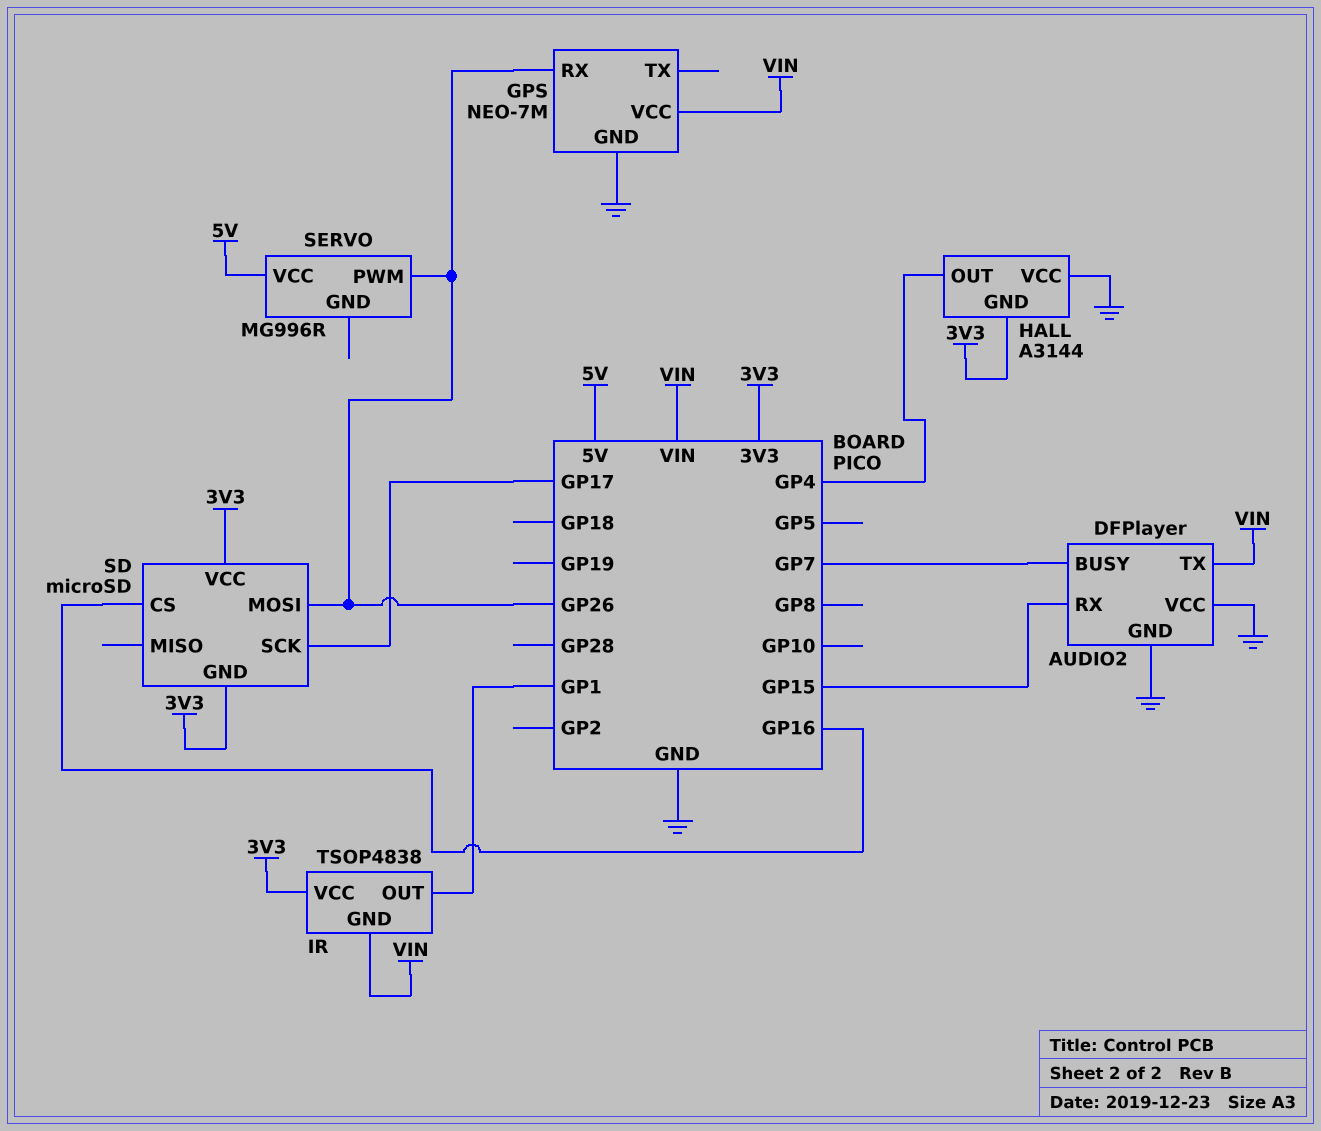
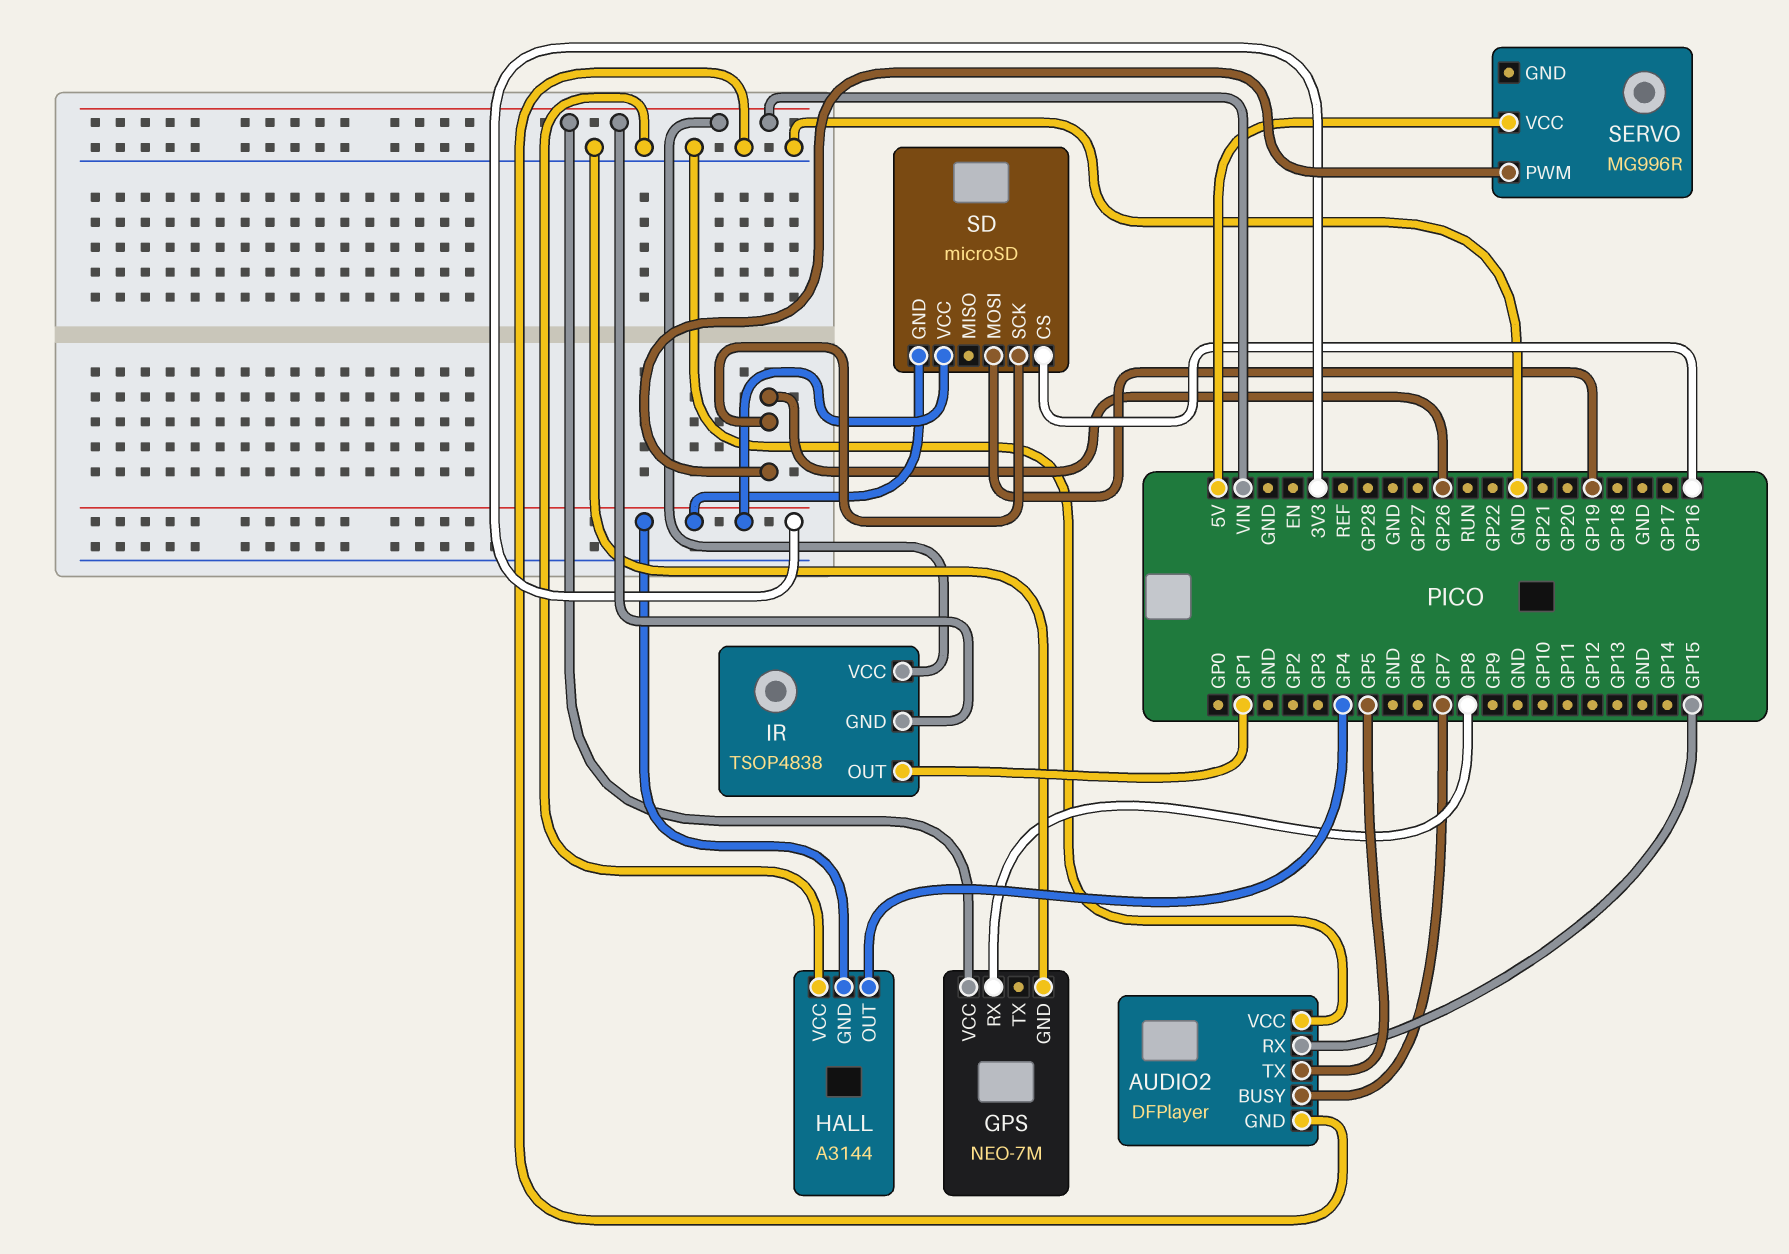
AUDIO2 pin TX: VIN -> GP5
GPS pin RX: GP26 -> GP8
IR pin VCC: 3V3 -> VIN
SD pin MOSI: GP26 -> GP19
SD pin SCK: GP17 -> GP26

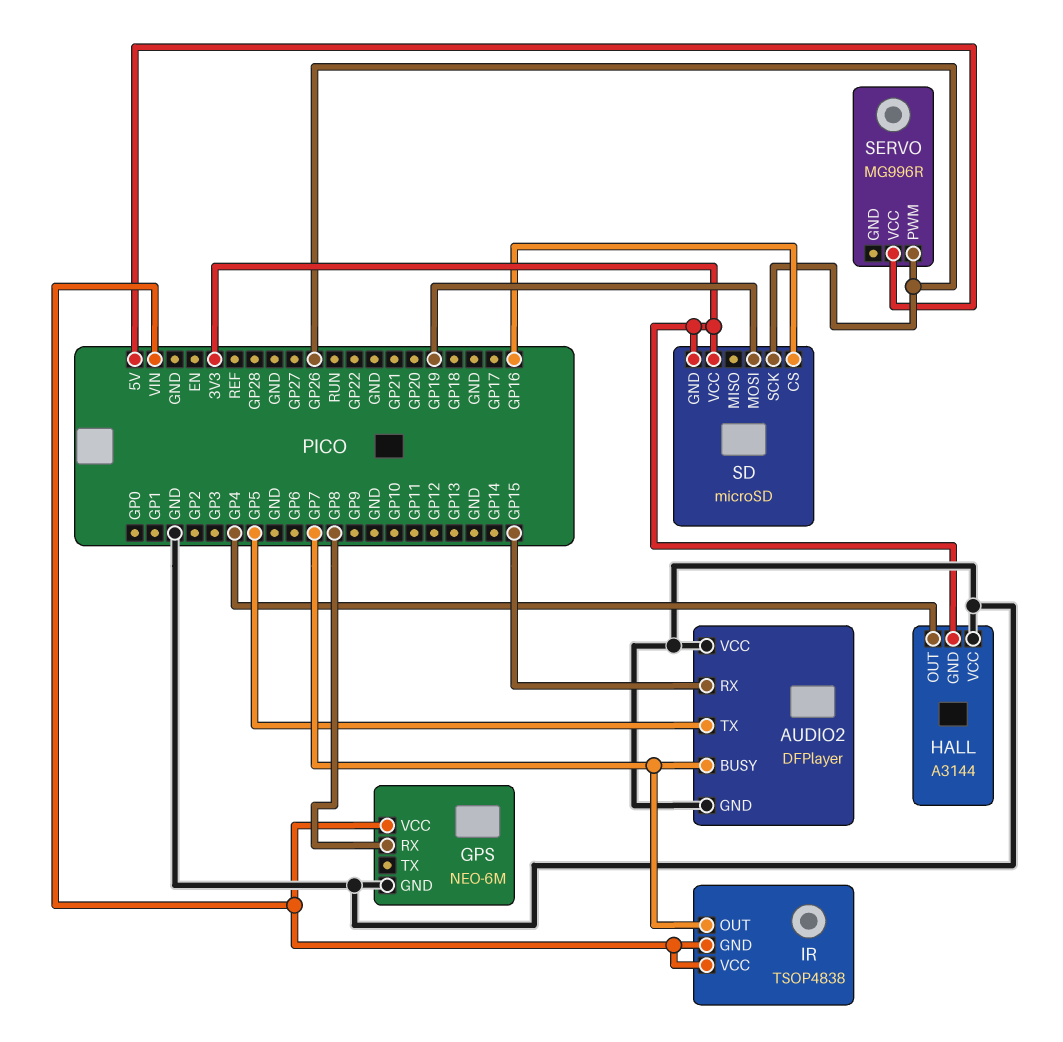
GPS: NEO-7M -> NEO-6M
IR pin OUT: GP1 -> GP7

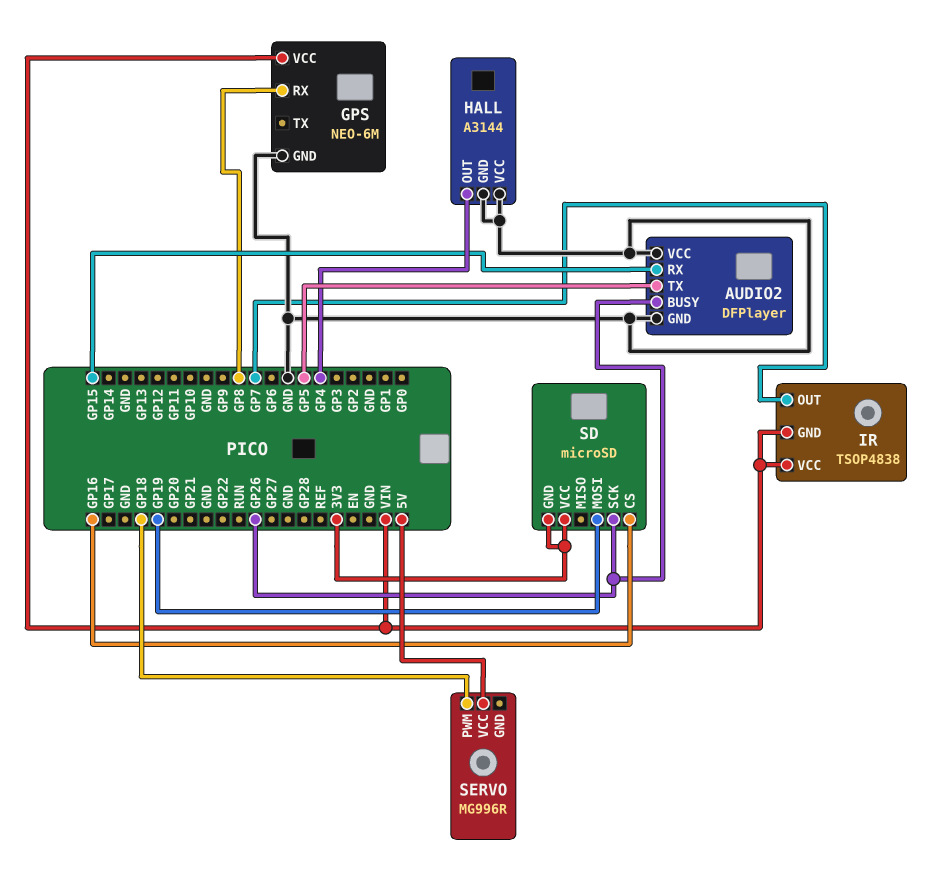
AUDIO2 pin BUSY: GP7 -> GP26
HALL pin GND: 3V3 -> GND
SERVO pin PWM: GP26 -> GP18

